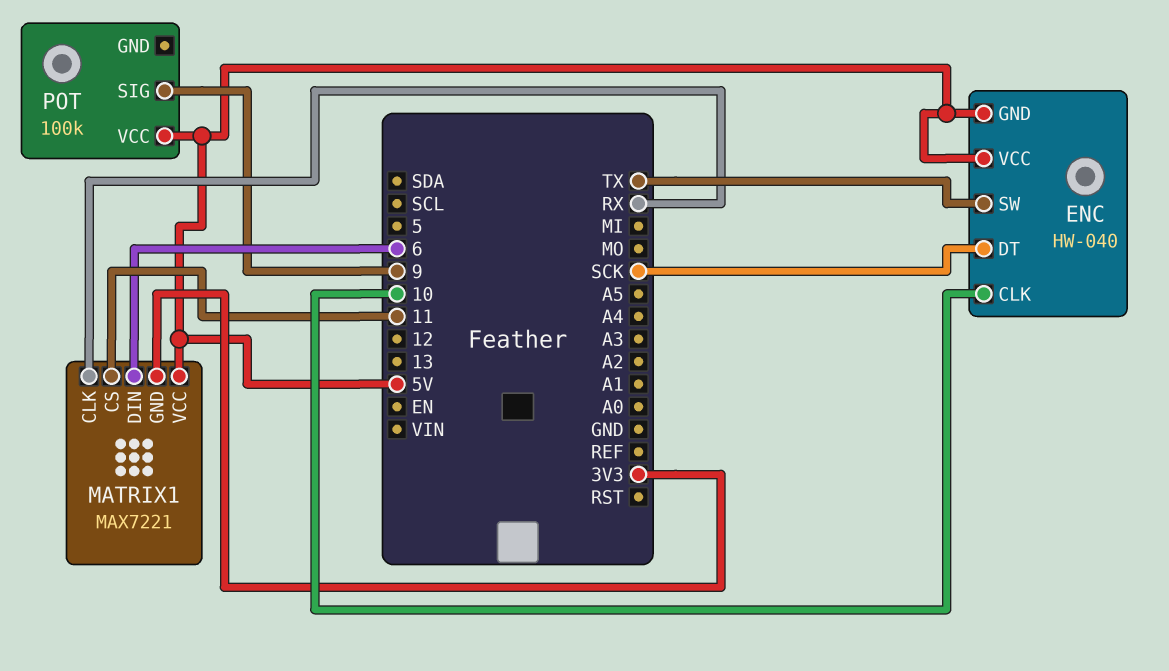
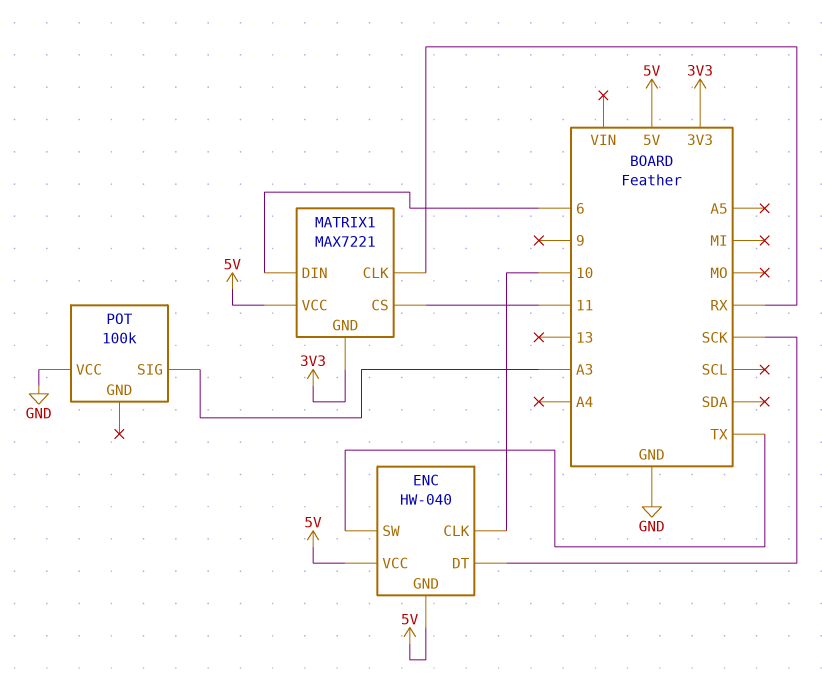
POT pin SIG: 9 -> A3
POT pin VCC: 5V -> GND

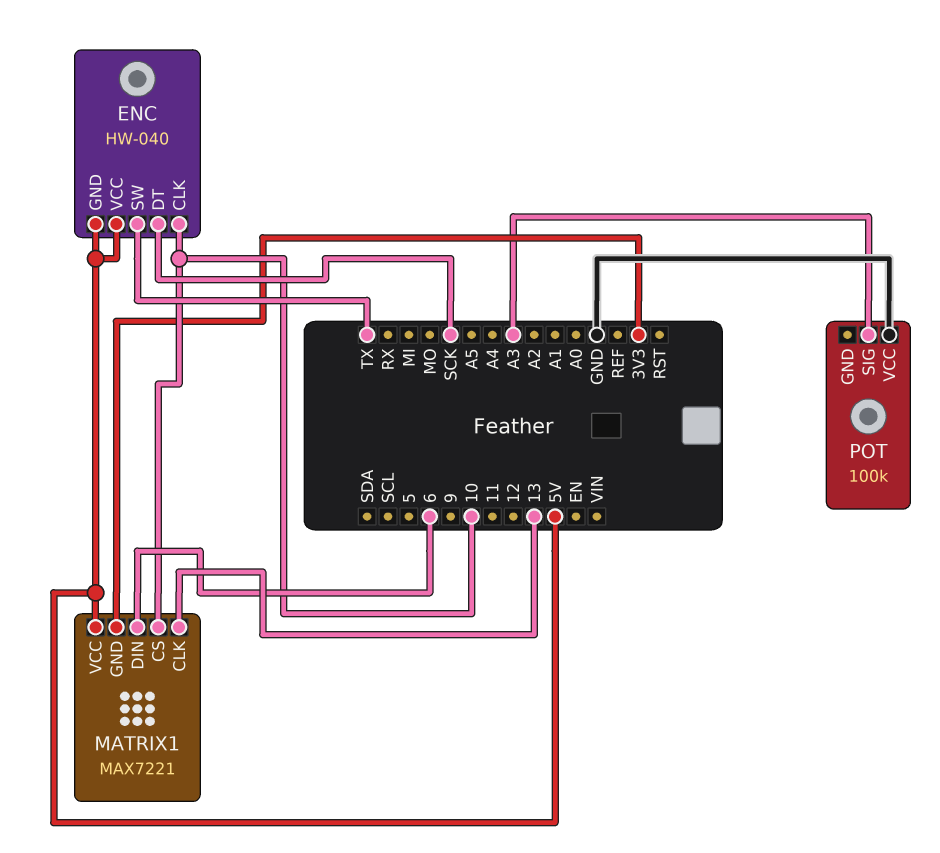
MATRIX1 pin CLK: RX -> 13
MATRIX1 pin CS: 11 -> 10

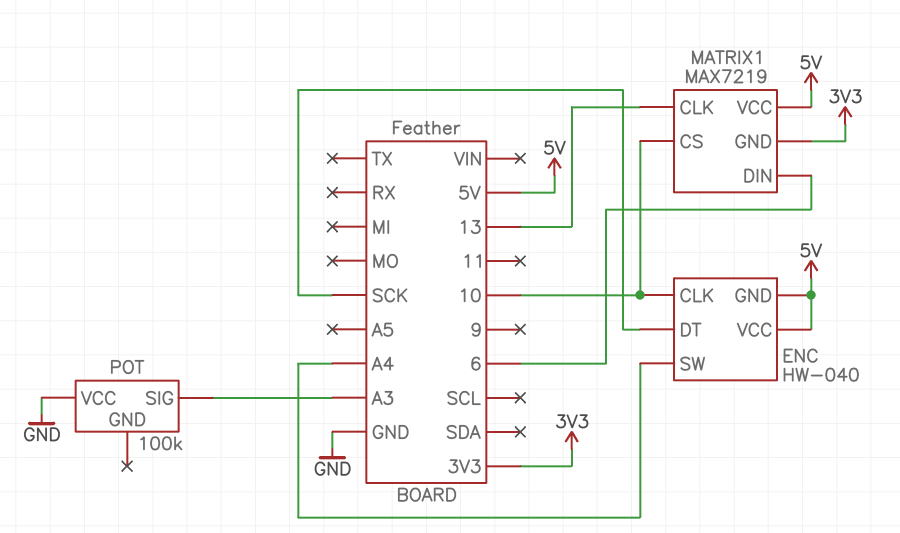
ENC pin SW: TX -> A4
MATRIX1: MAX7221 -> MAX7219

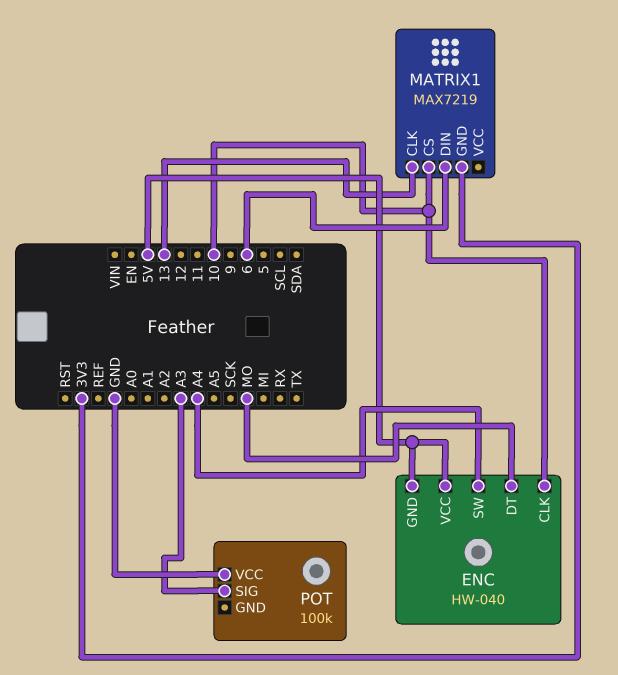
ENC pin DT: SCK -> MO
MATRIX1 pin VCC: 5V -> none

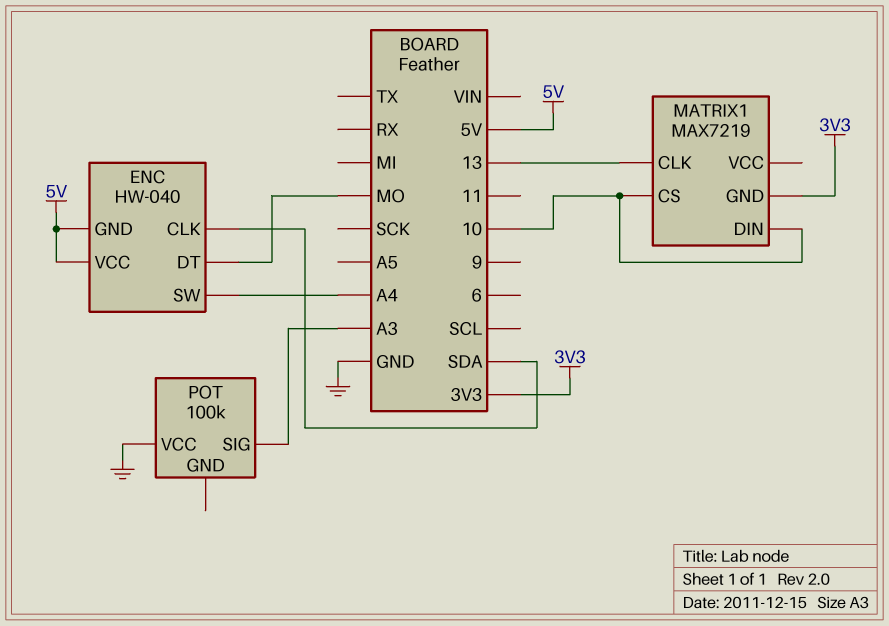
ENC pin CLK: 10 -> SDA
MATRIX1 pin DIN: 6 -> 10

